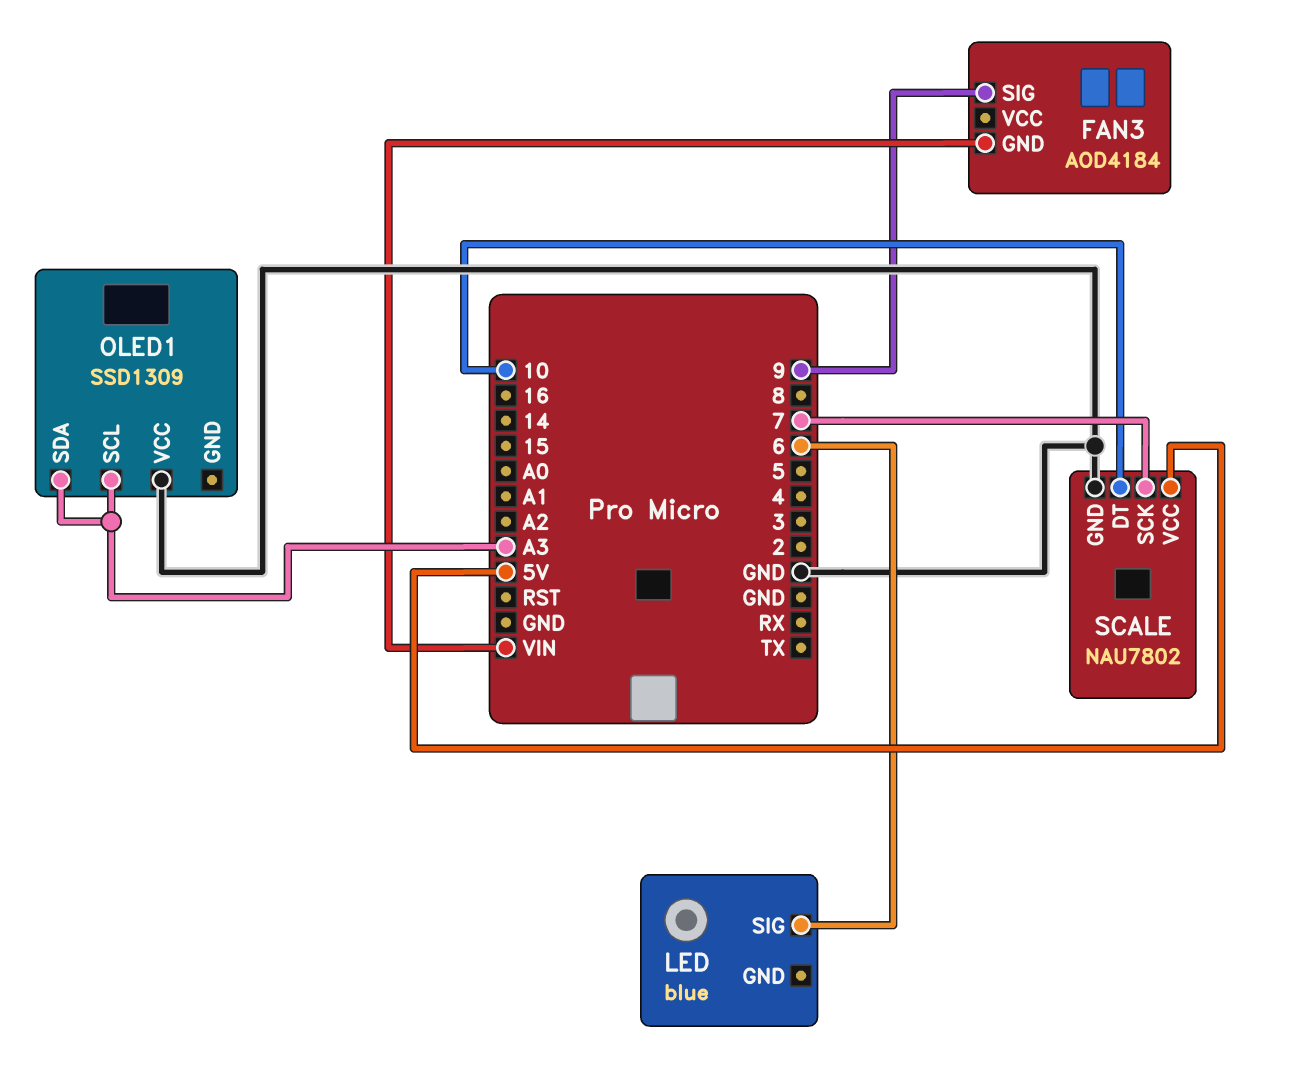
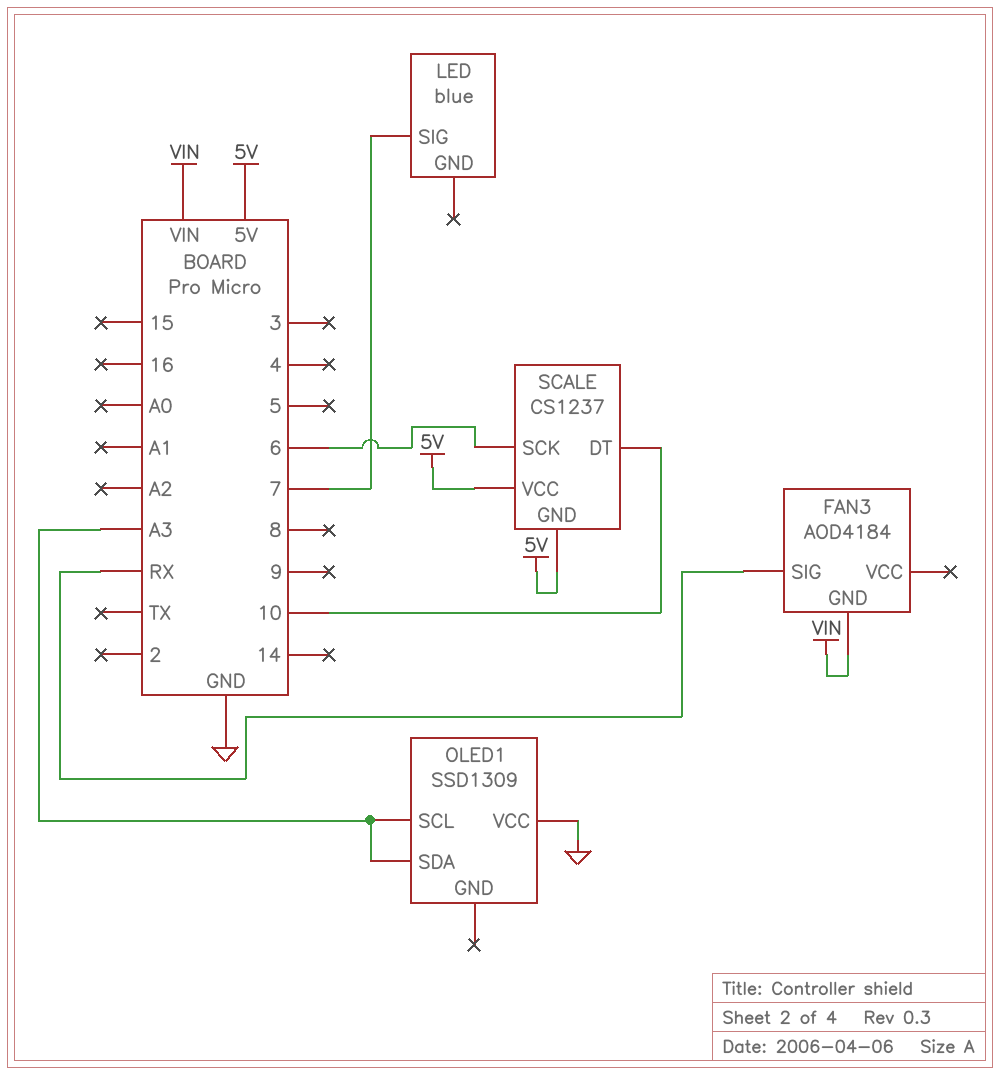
FAN3 pin SIG: 9 -> RX
LED pin SIG: 6 -> 7
SCALE: NAU7802 -> CS1237
SCALE pin GND: GND -> 5V
SCALE pin SCK: 7 -> 6

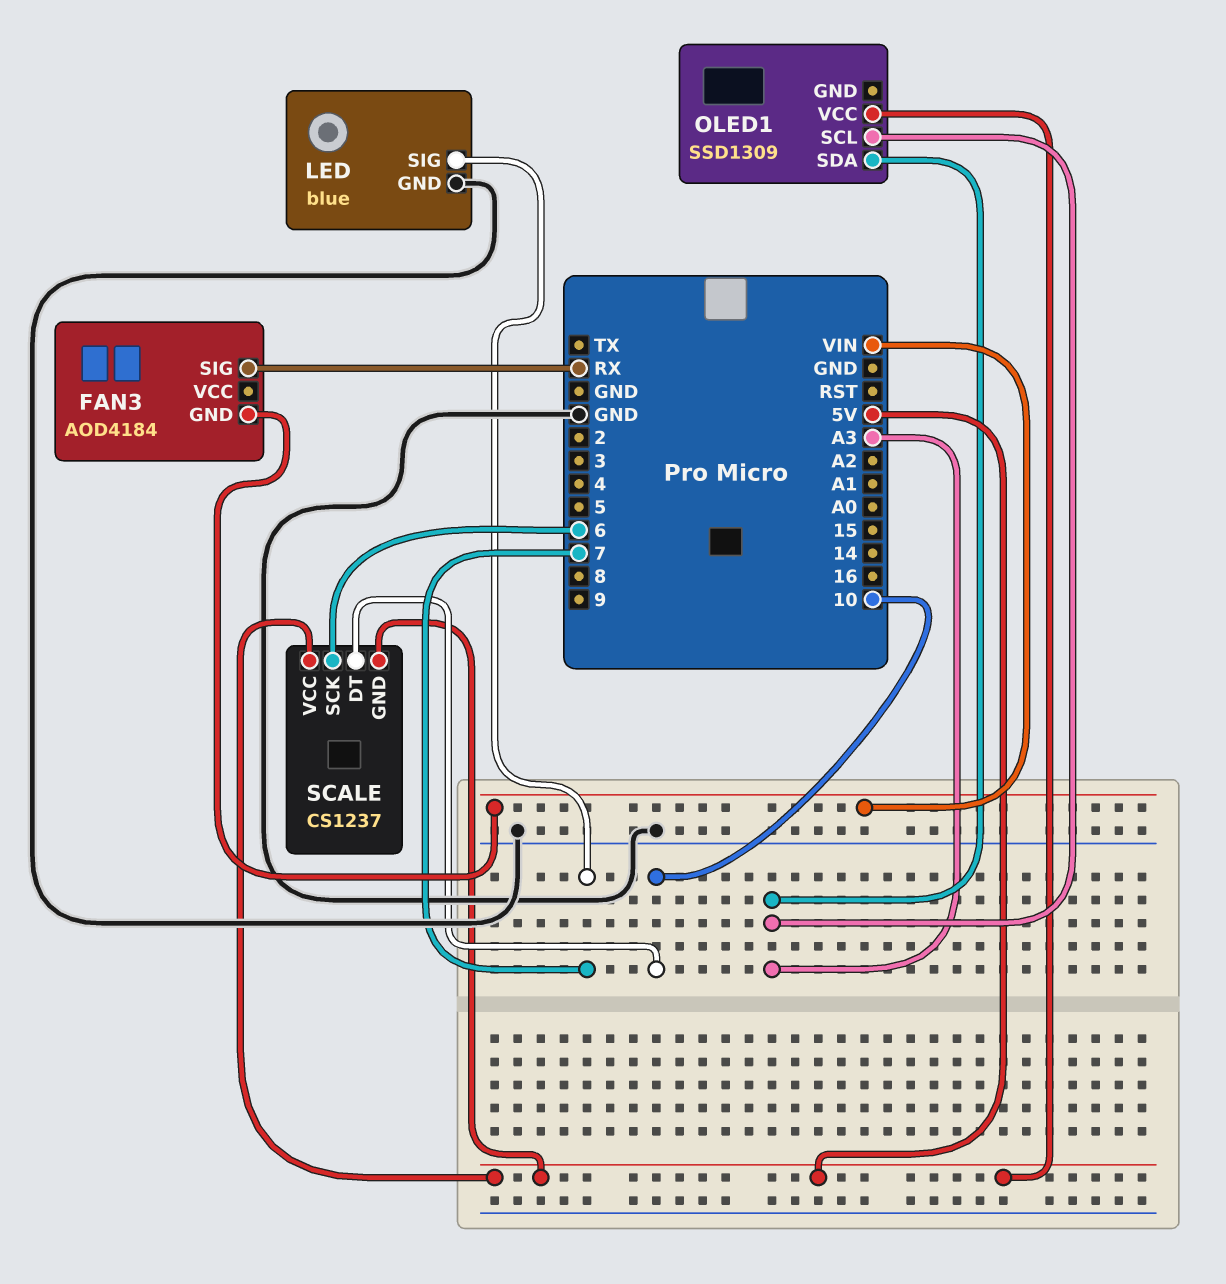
LED pin GND: none -> GND
OLED1 pin VCC: GND -> 5V

